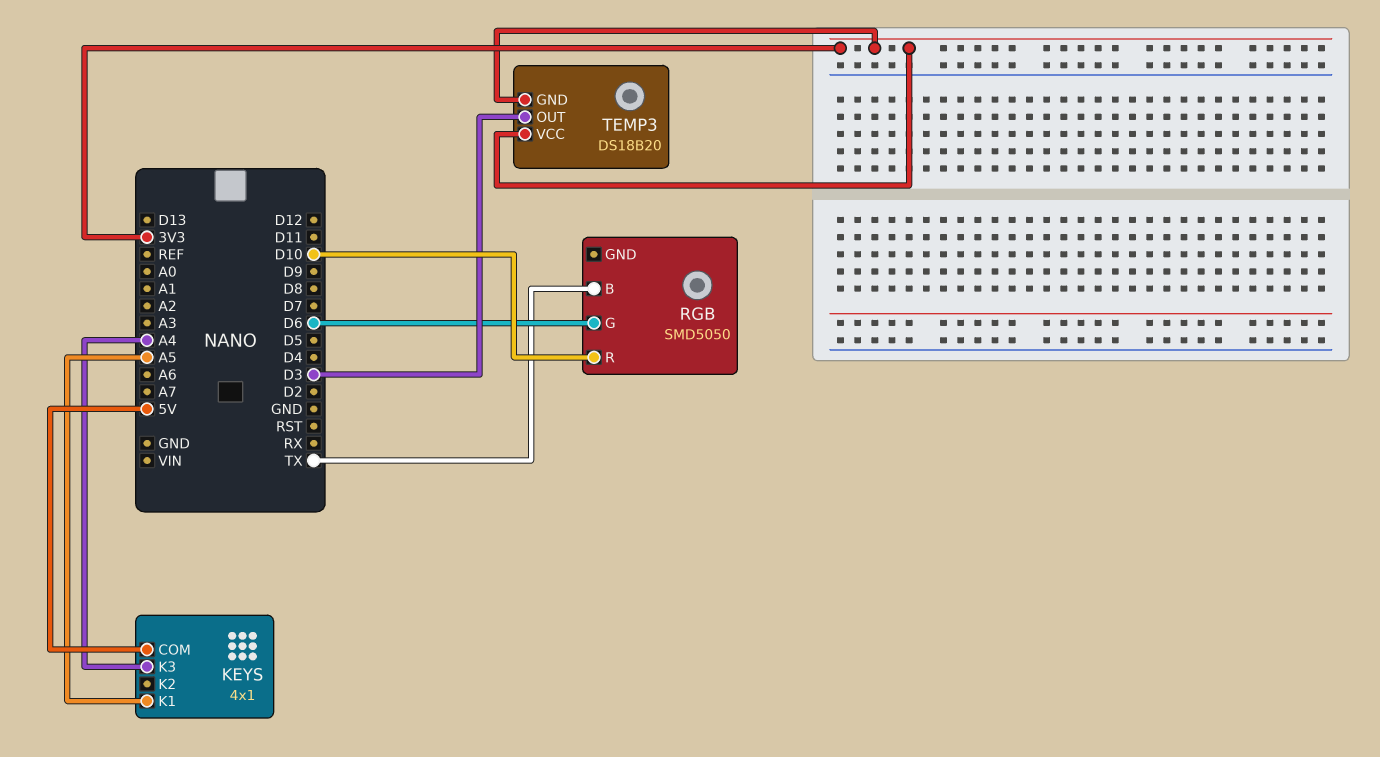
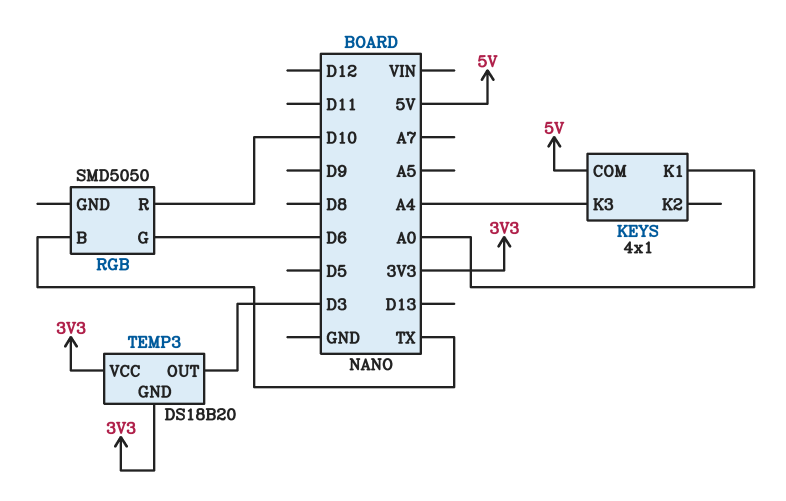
KEYS pin K1: A5 -> A0

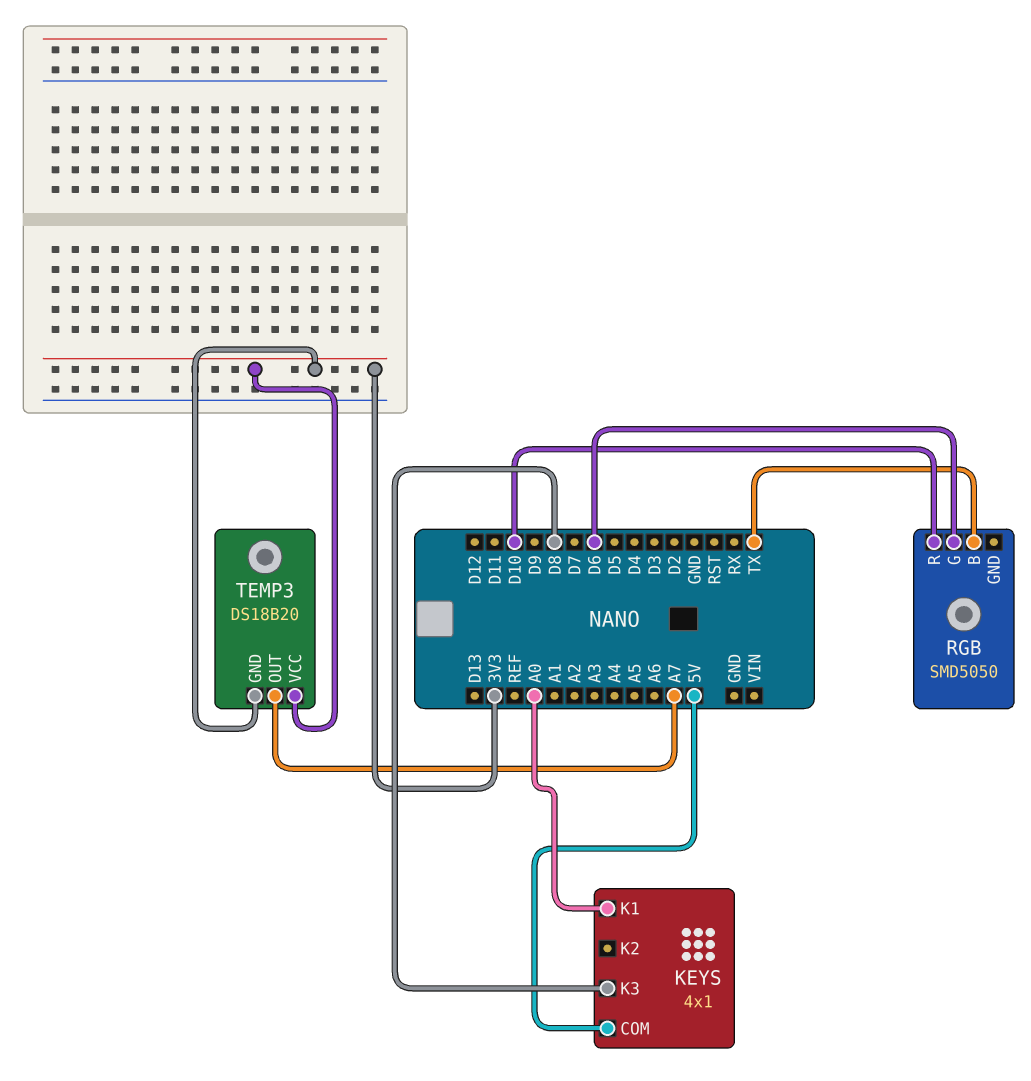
KEYS pin K3: A4 -> D8
TEMP3 pin OUT: D3 -> A7

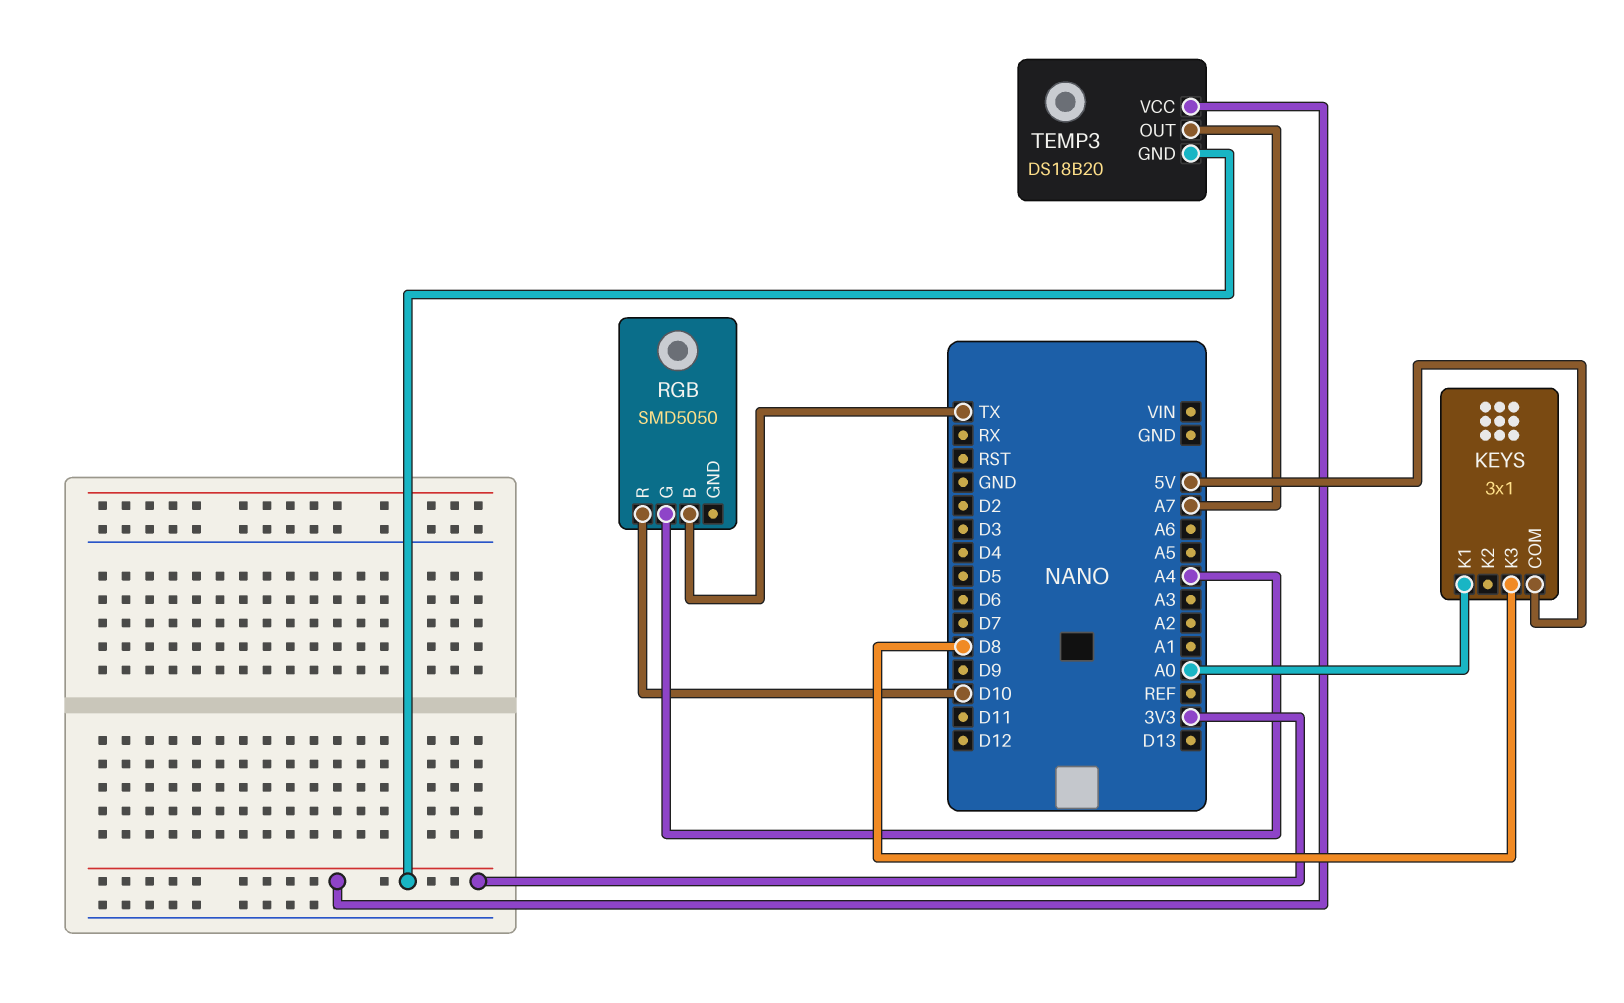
KEYS: 4x1 -> 3x1
RGB pin G: D6 -> A4

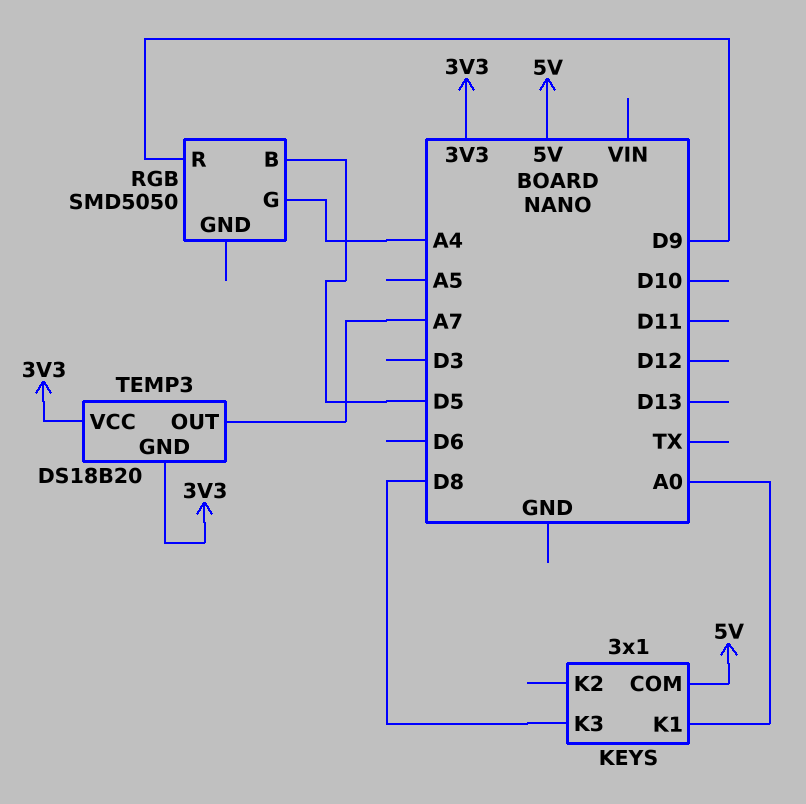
RGB pin B: TX -> D5
RGB pin R: D10 -> D9

